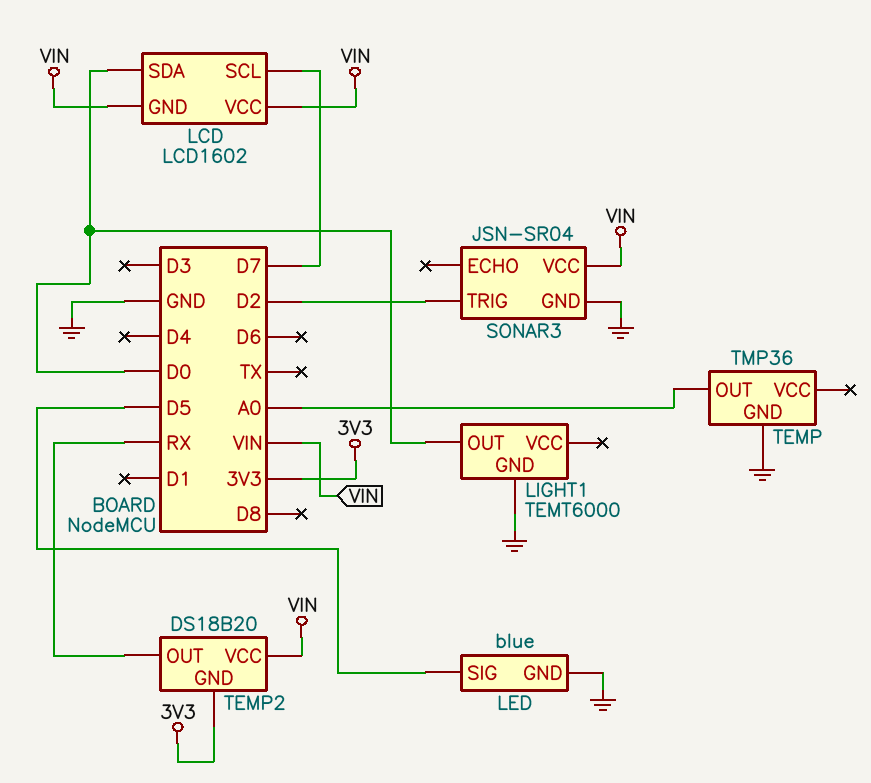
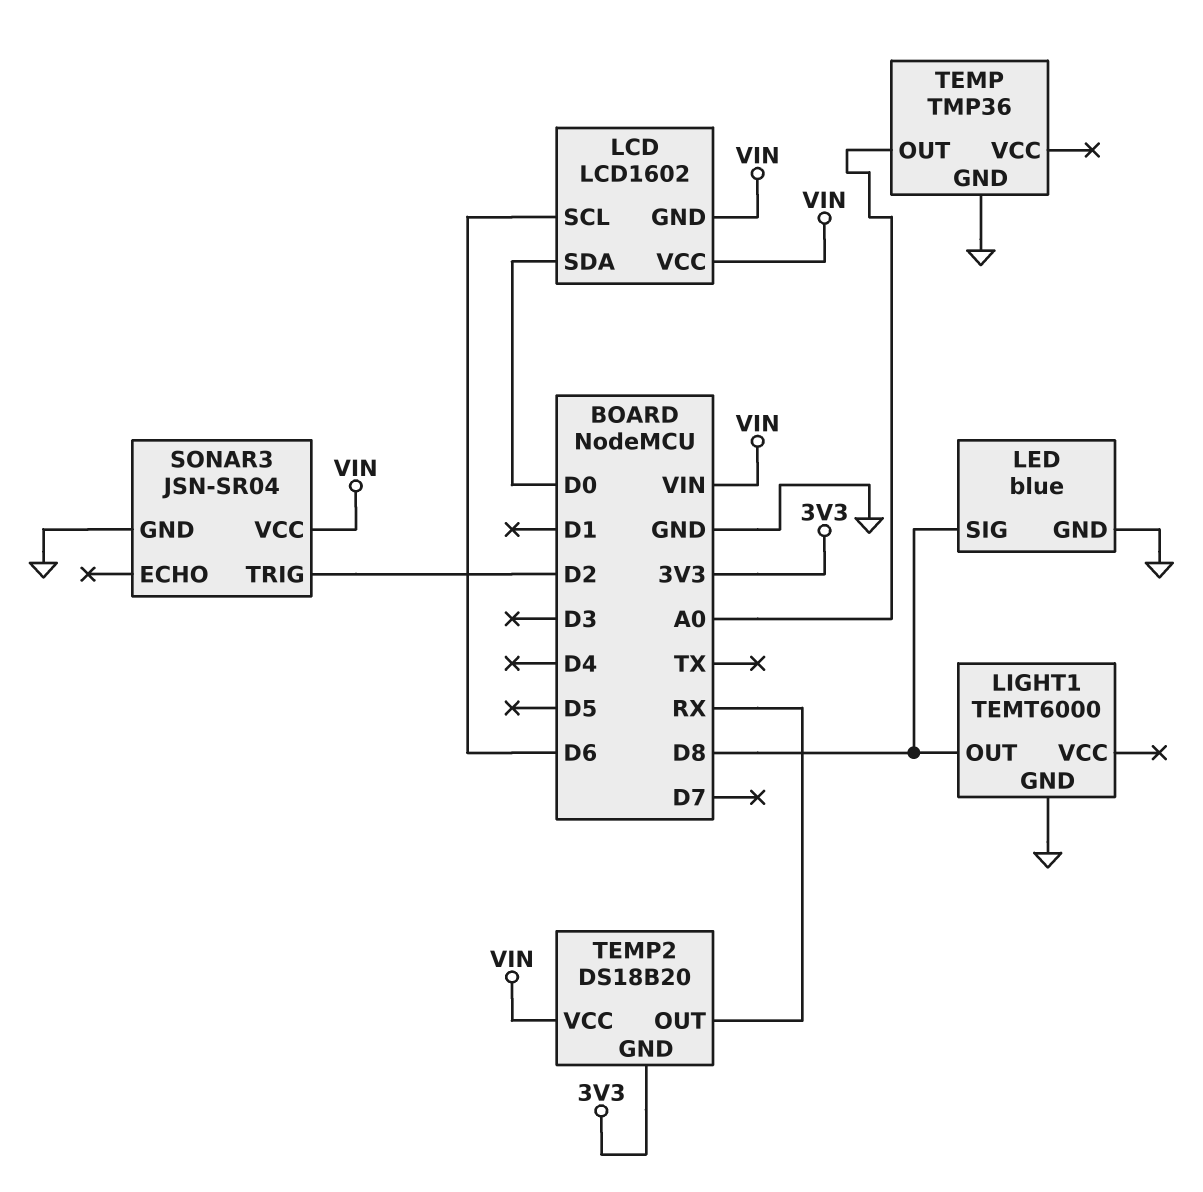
LCD pin SCL: D7 -> D6
LED pin SIG: D5 -> D8
LIGHT1 pin OUT: D0 -> D8

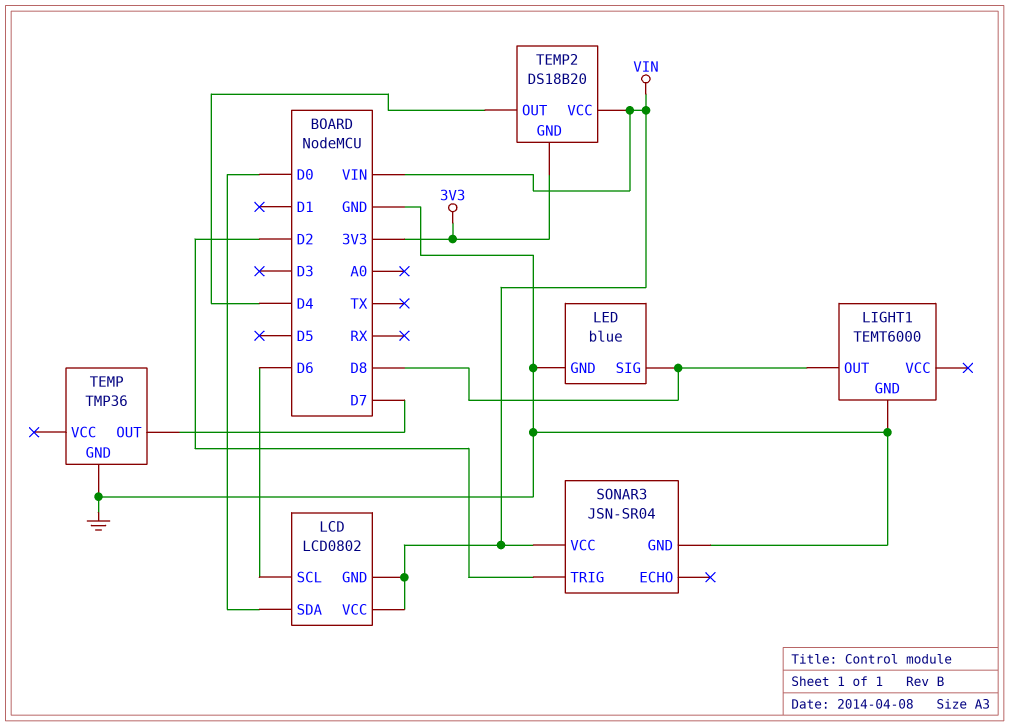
LCD: LCD1602 -> LCD0802
TEMP pin OUT: A0 -> D7
TEMP2 pin OUT: RX -> D4

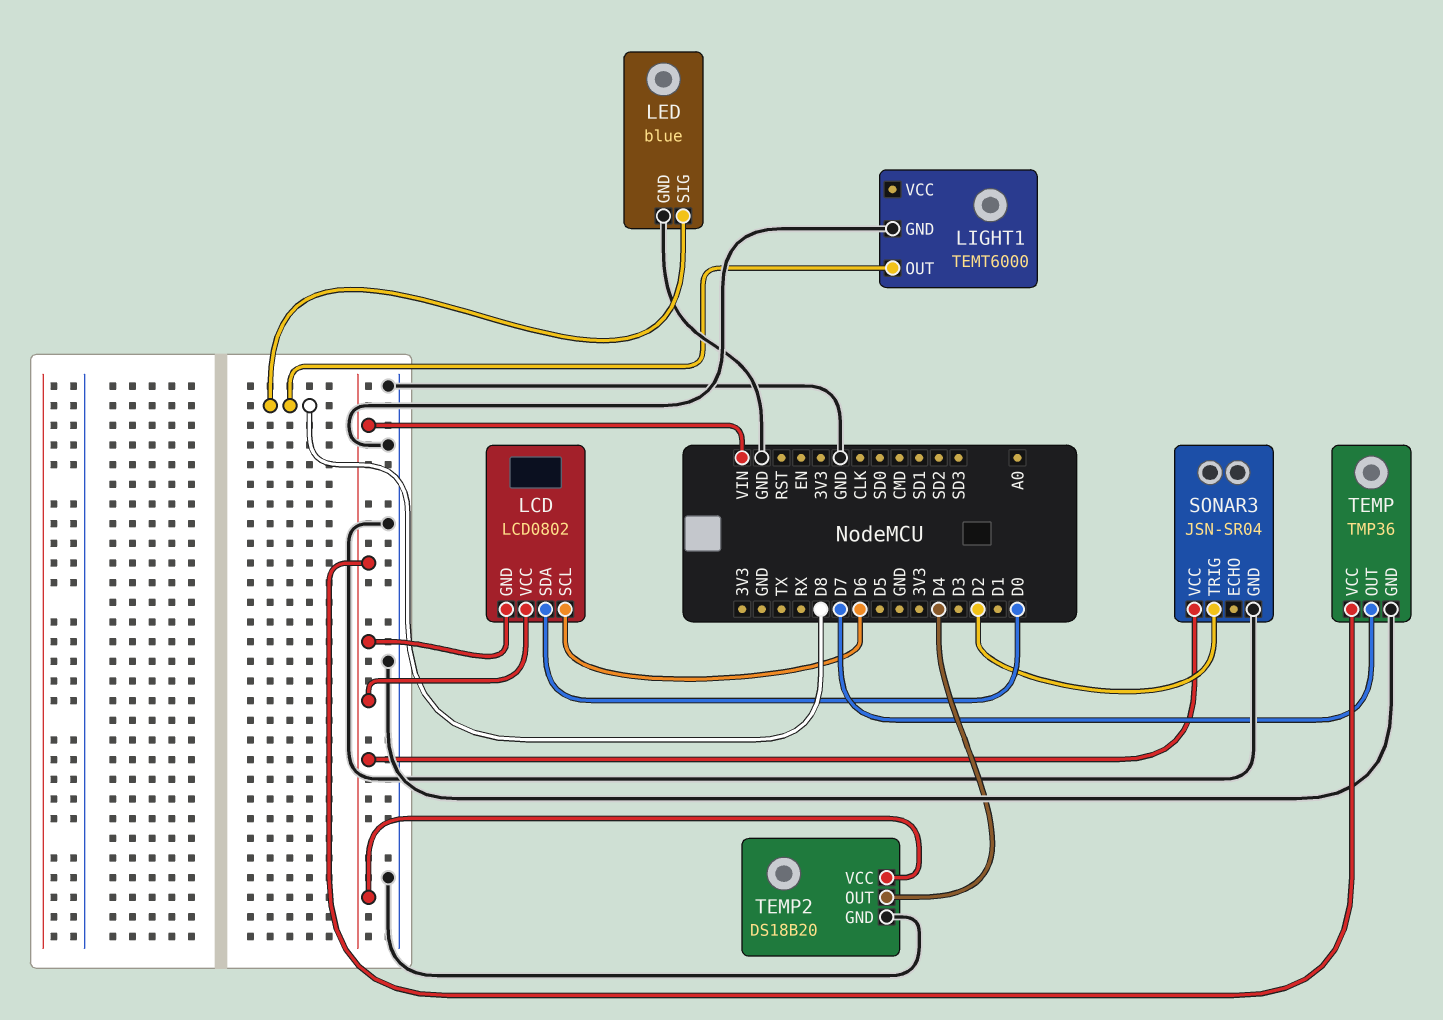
TEMP pin VCC: none -> VIN
TEMP2 pin GND: 3V3 -> GND

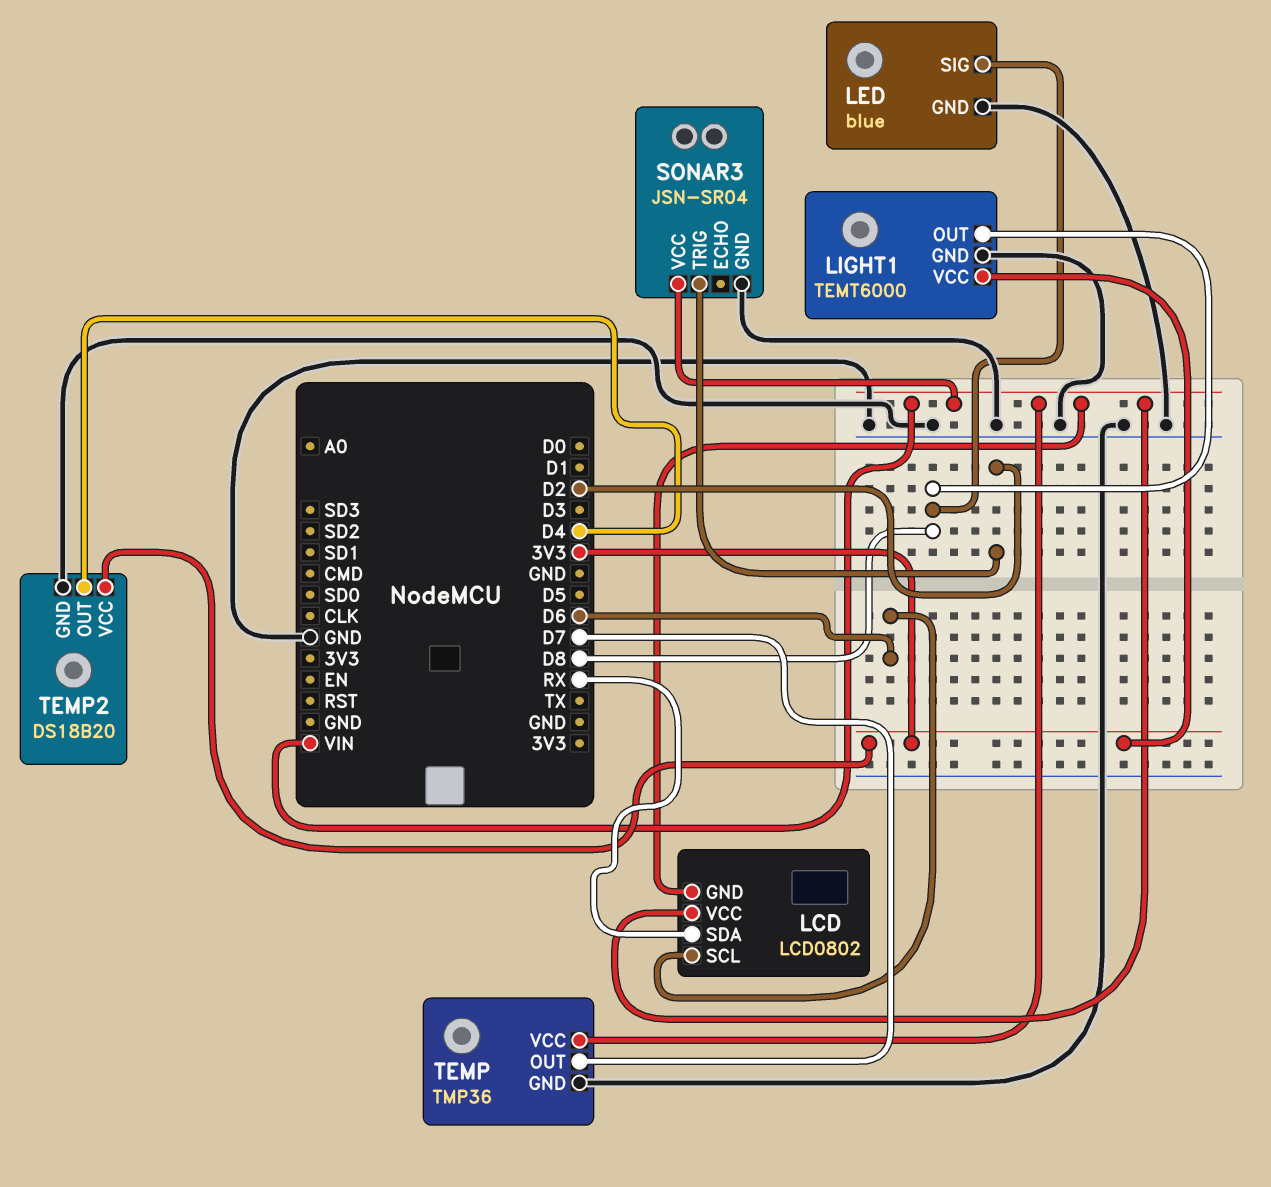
LCD pin SDA: D0 -> RX
LIGHT1 pin VCC: none -> 3V3
TEMP2 pin VCC: VIN -> 3V3

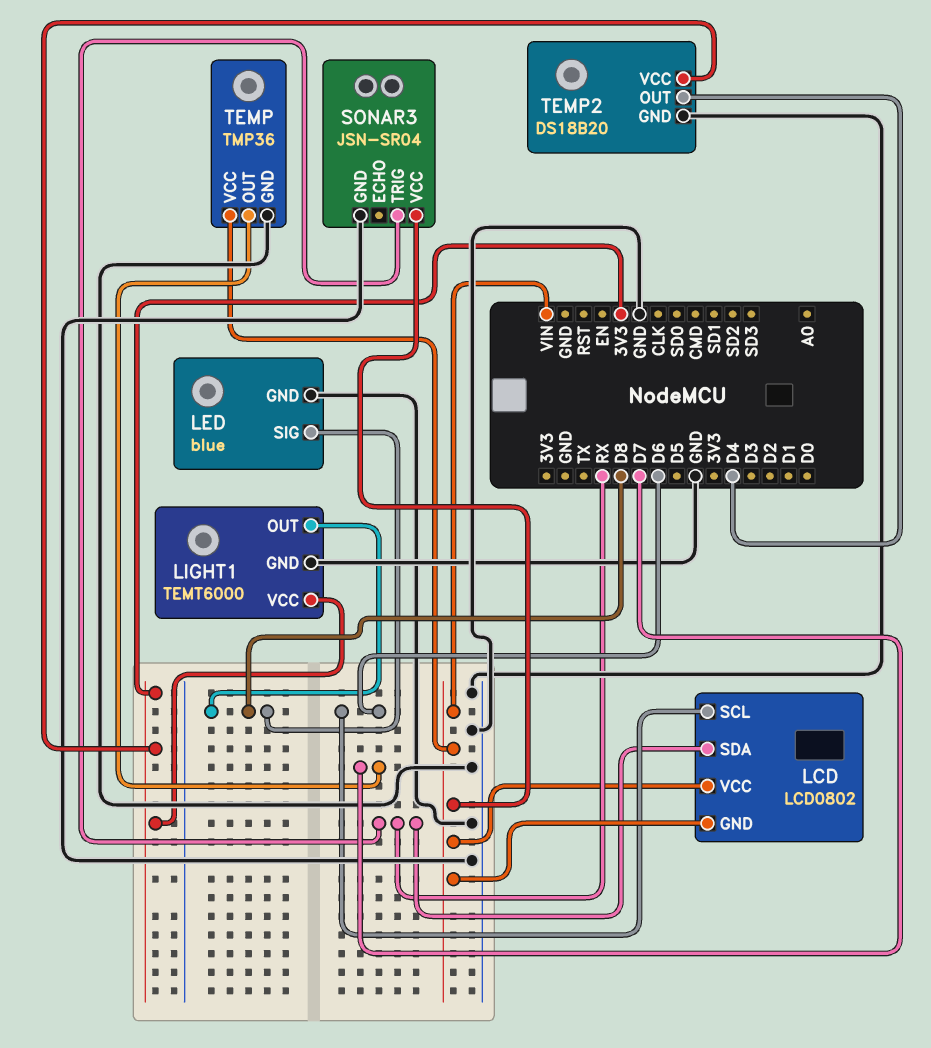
SONAR3 pin TRIG: D2 -> RX

